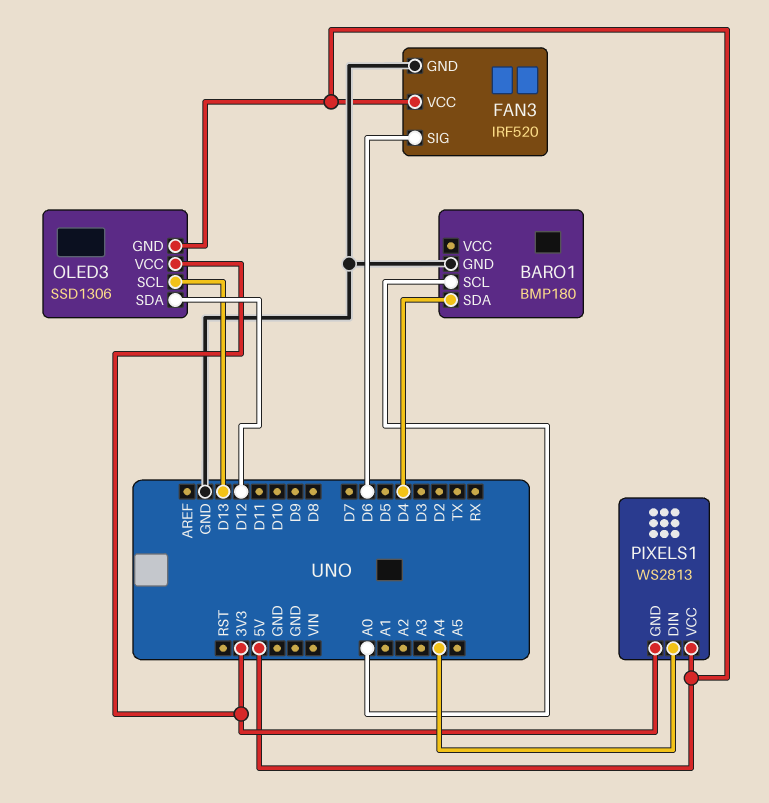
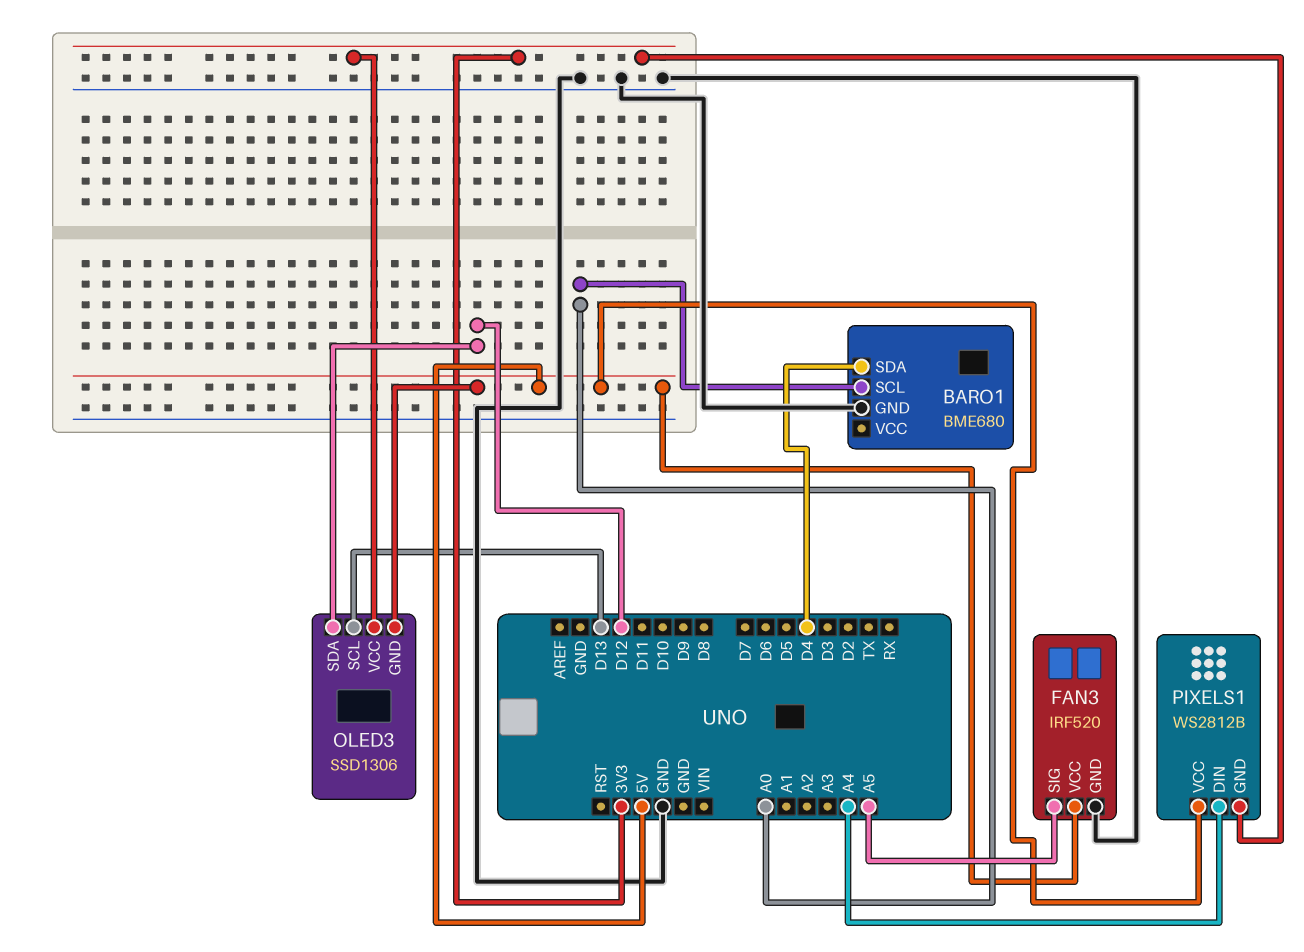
BARO1: BMP180 -> BME680
FAN3 pin SIG: D6 -> A5
PIXELS1: WS2813 -> WS2812B

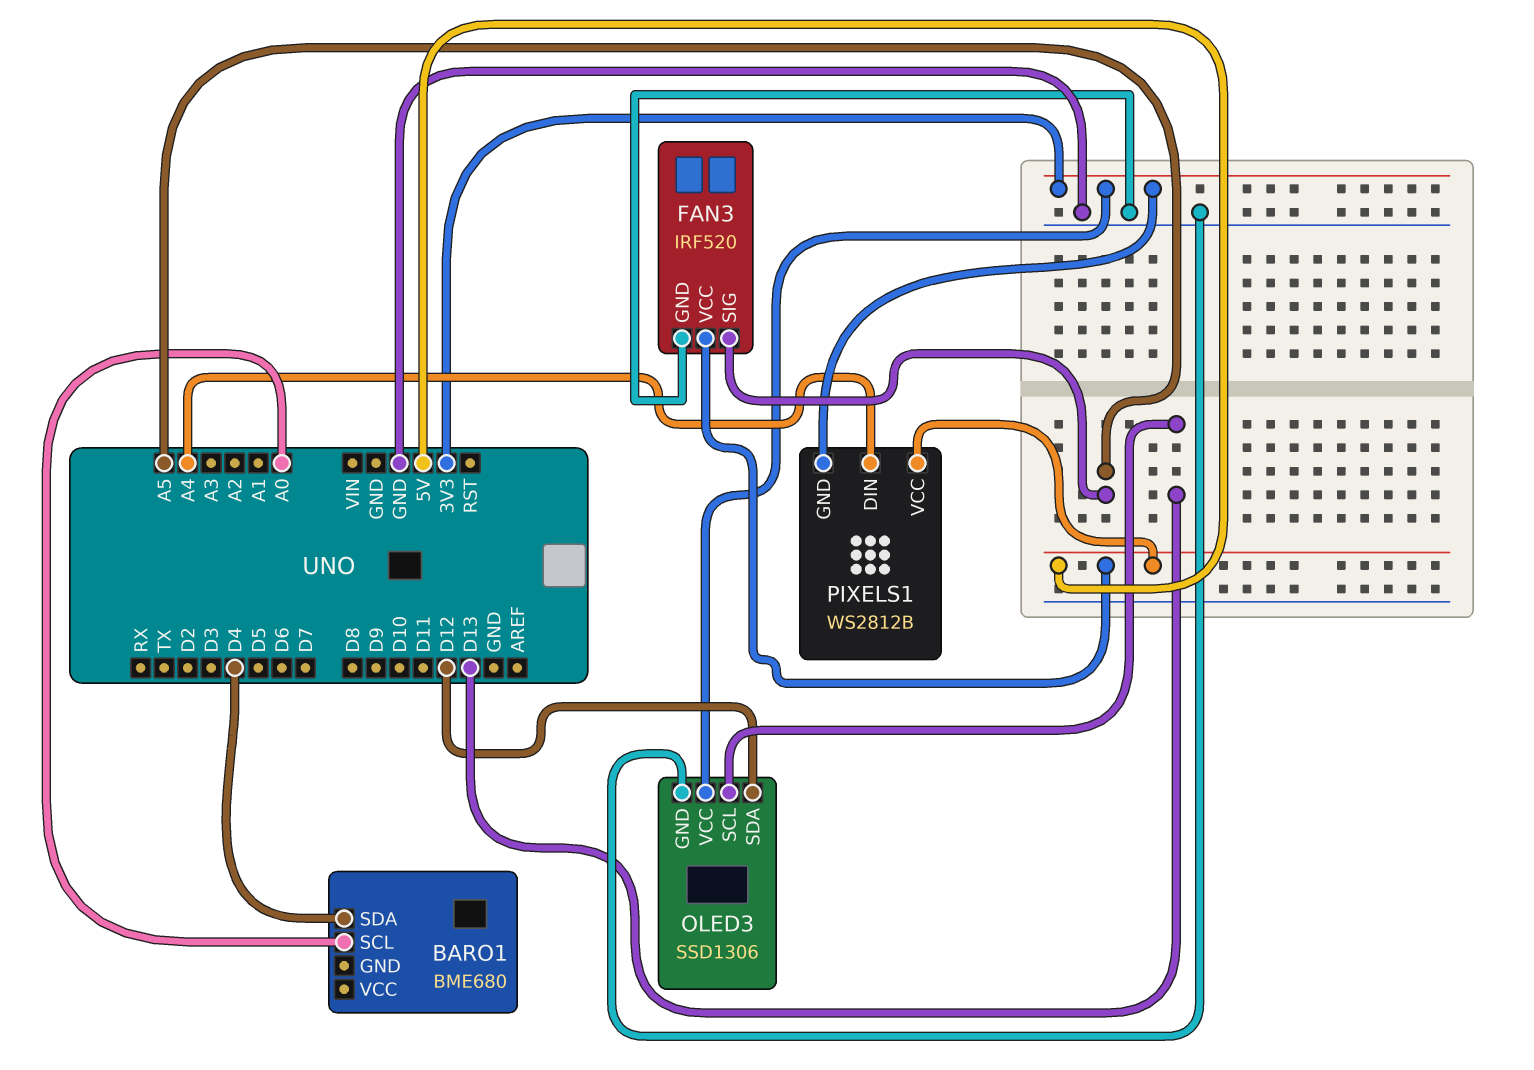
BARO1 pin GND: GND -> none
OLED3 pin GND: 5V -> GND

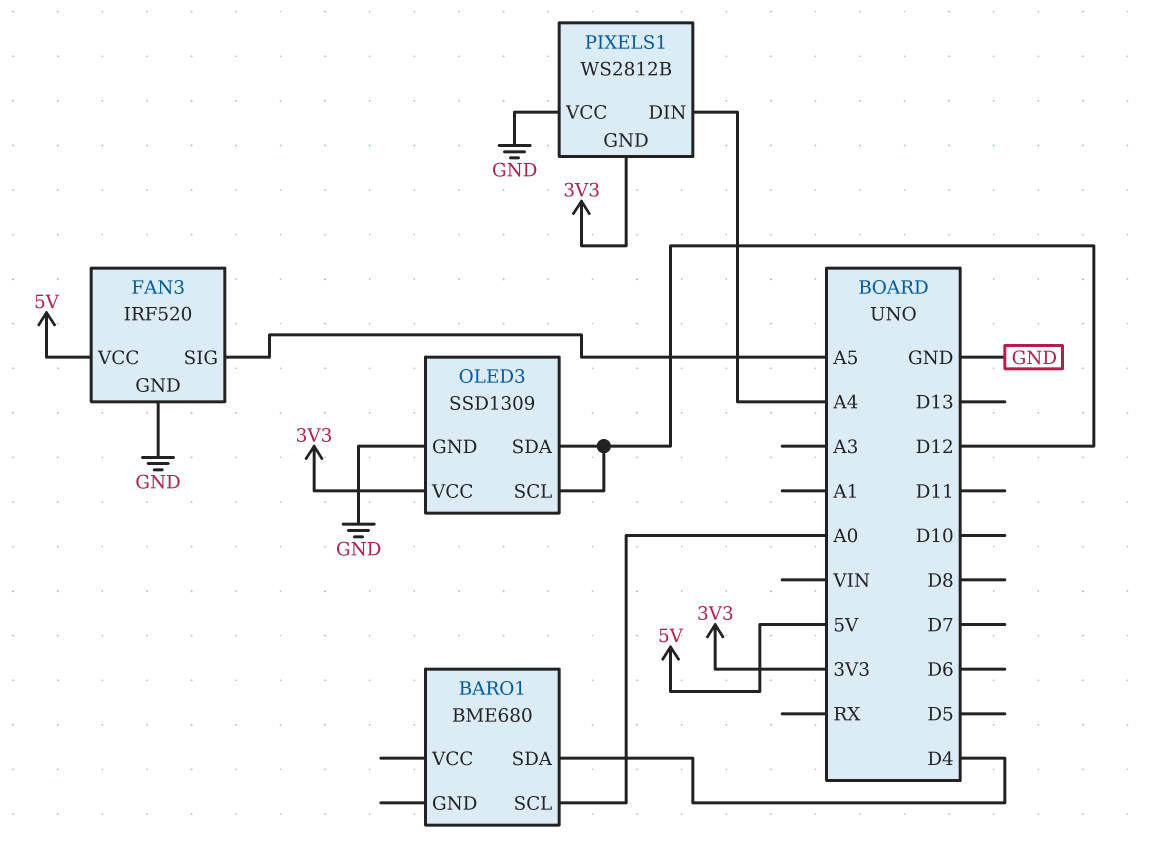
OLED3: SSD1306 -> SSD1309
OLED3 pin SCL: D13 -> D12
PIXELS1 pin VCC: 5V -> GND

